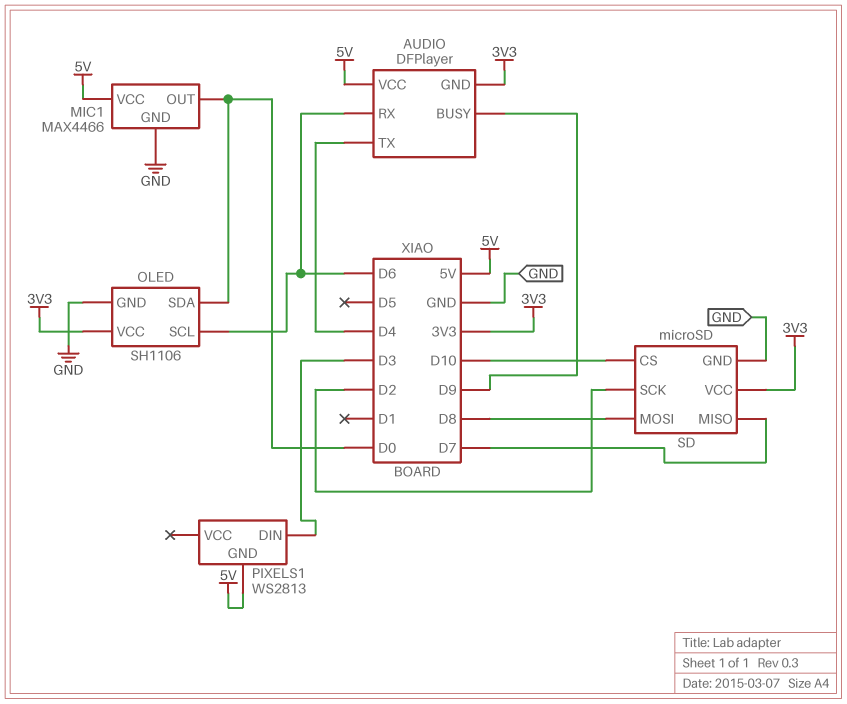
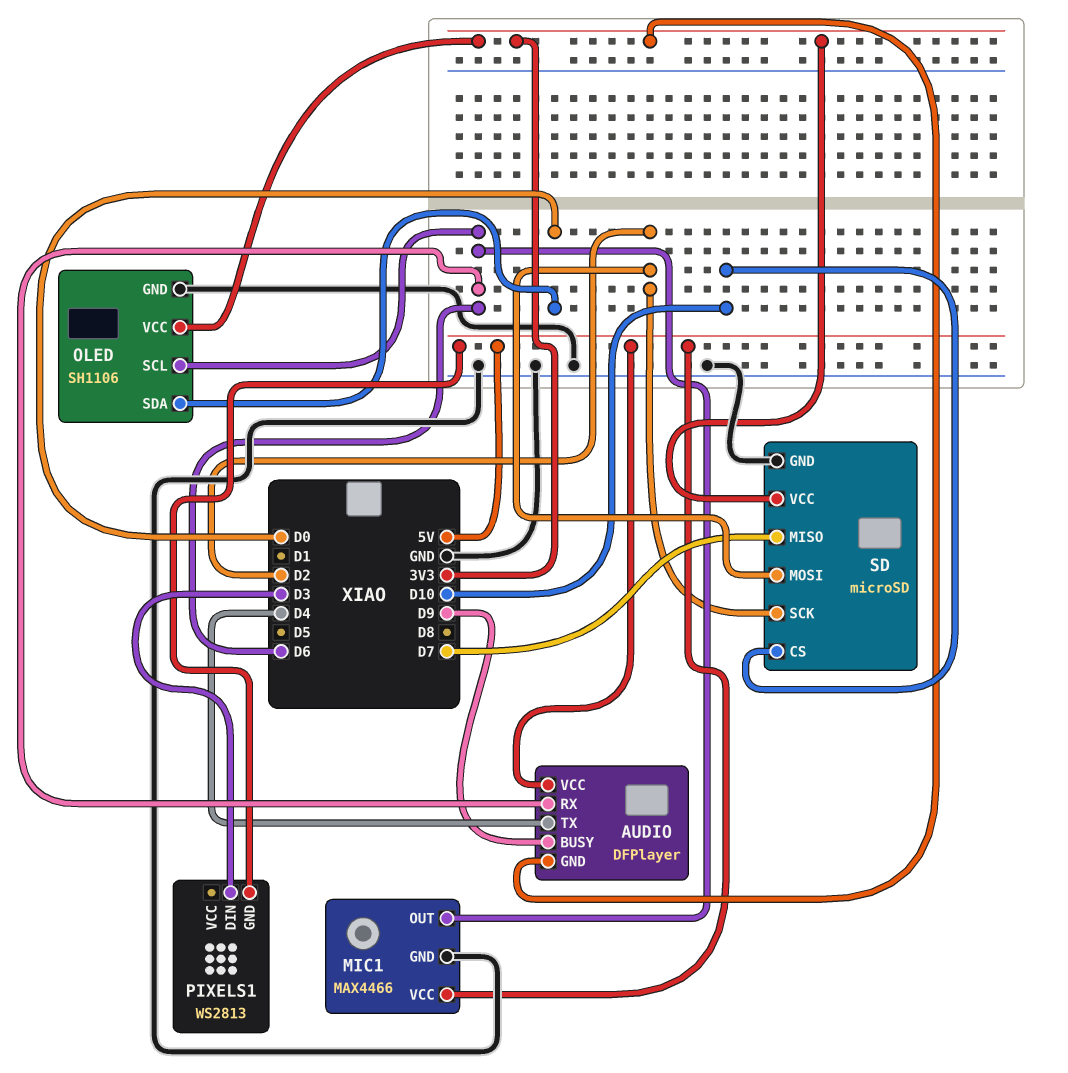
MIC1 pin OUT: D0 -> D6
SD pin MOSI: D8 -> D2

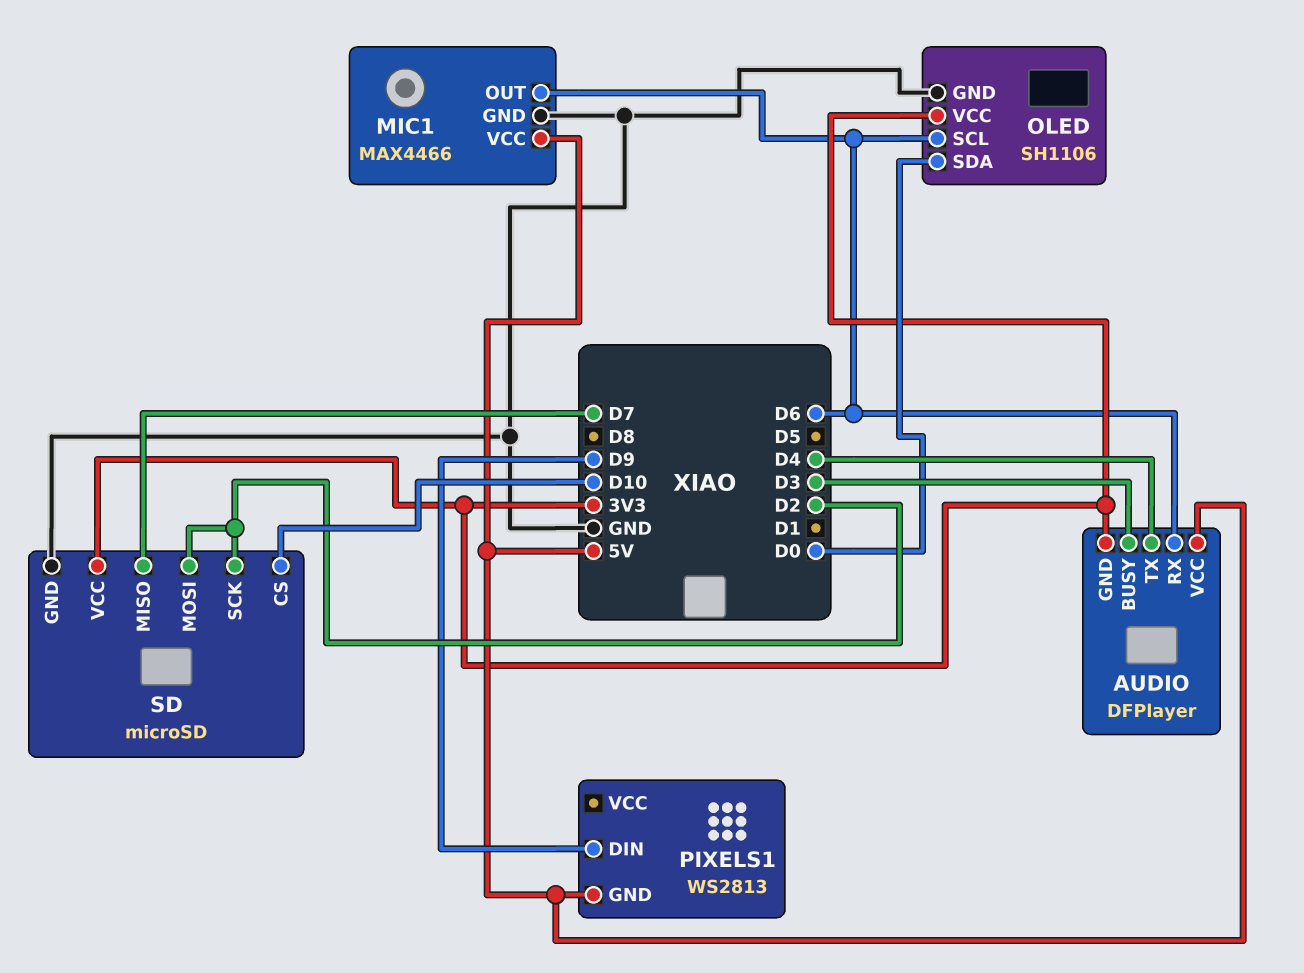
AUDIO pin BUSY: D9 -> D3
PIXELS1 pin DIN: D3 -> D9

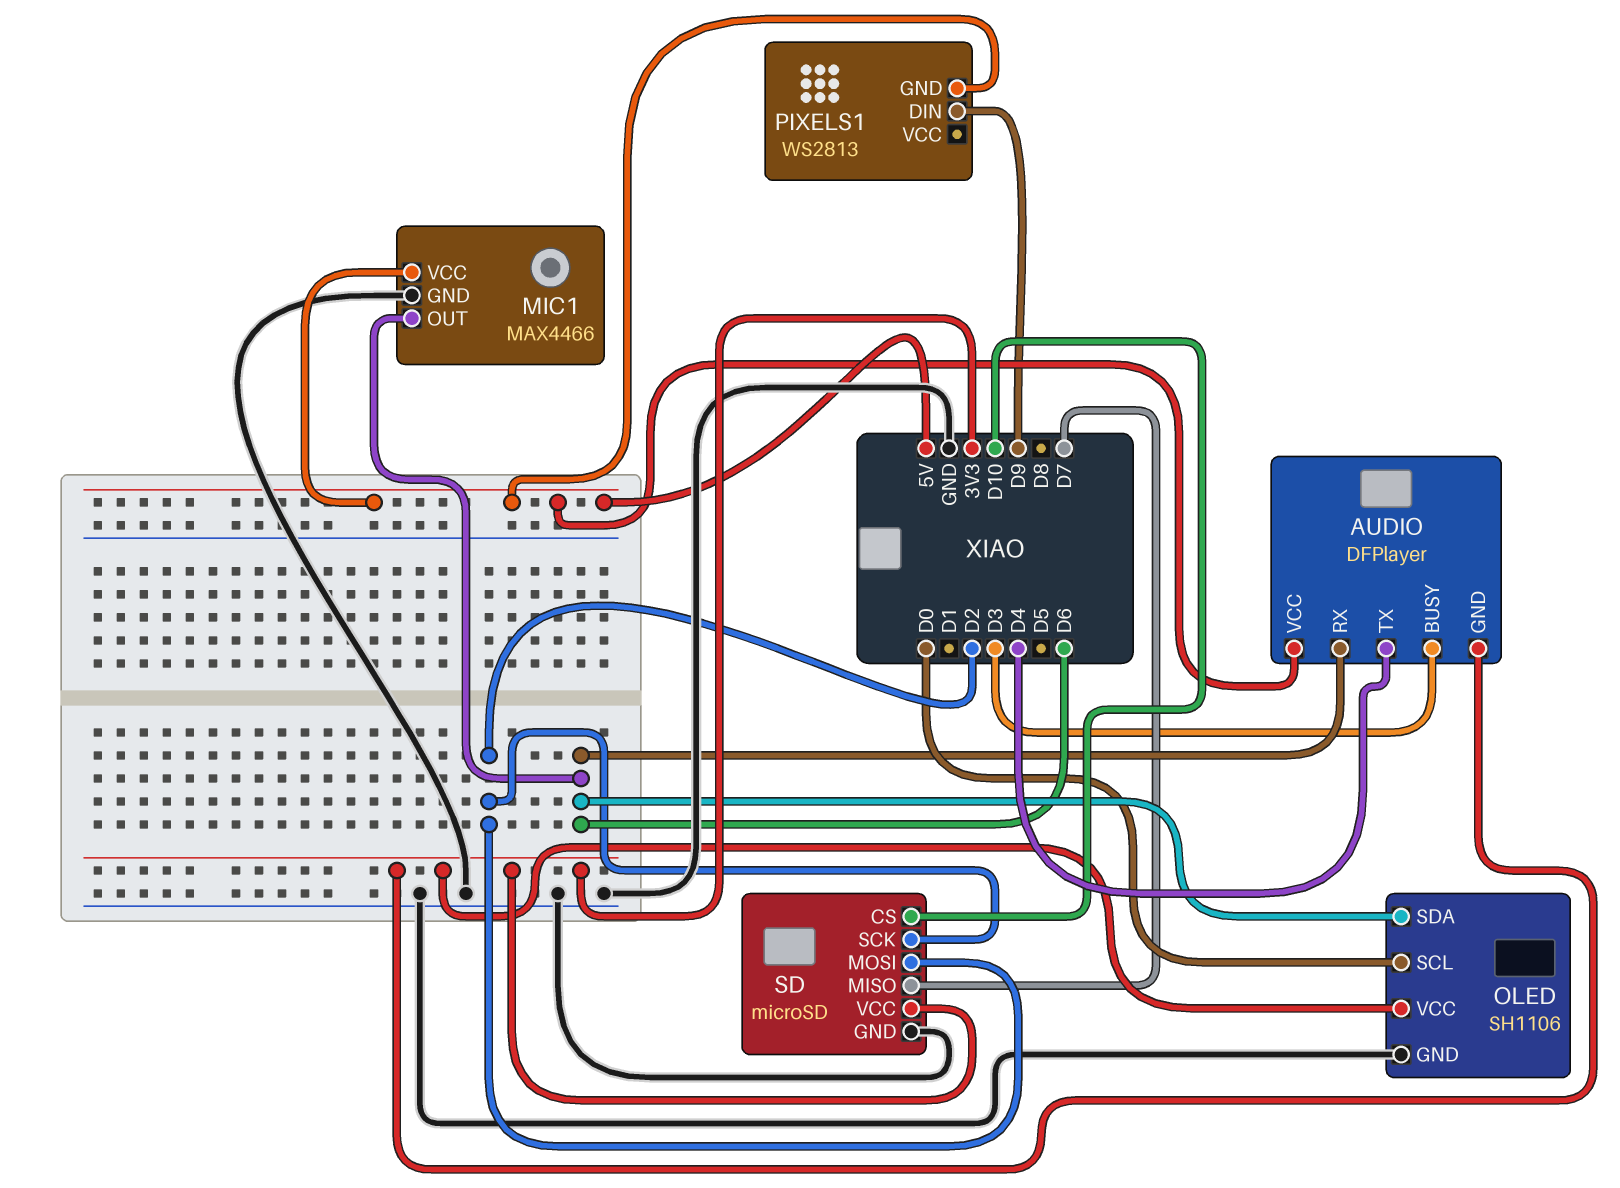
OLED pin SCL: D6 -> D0
OLED pin SDA: D0 -> D6

